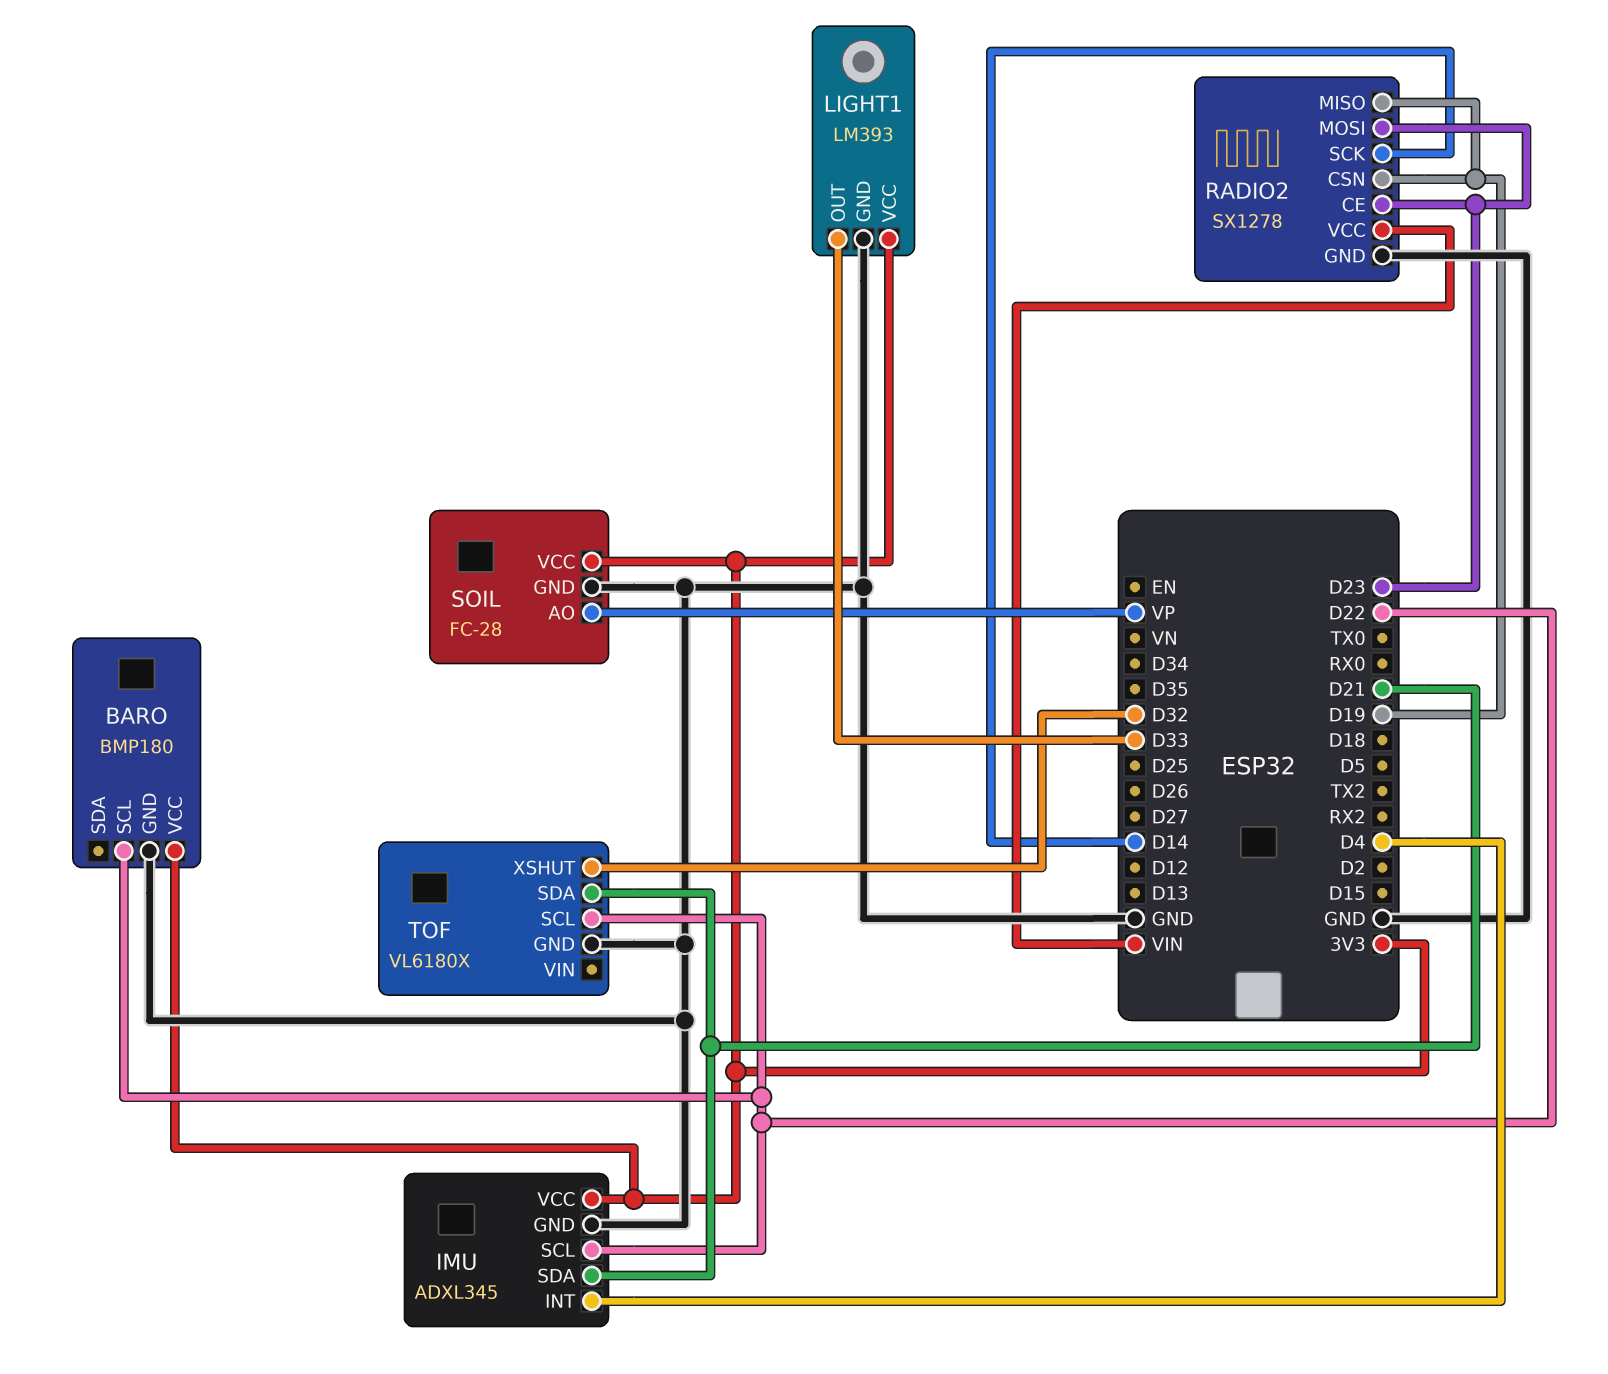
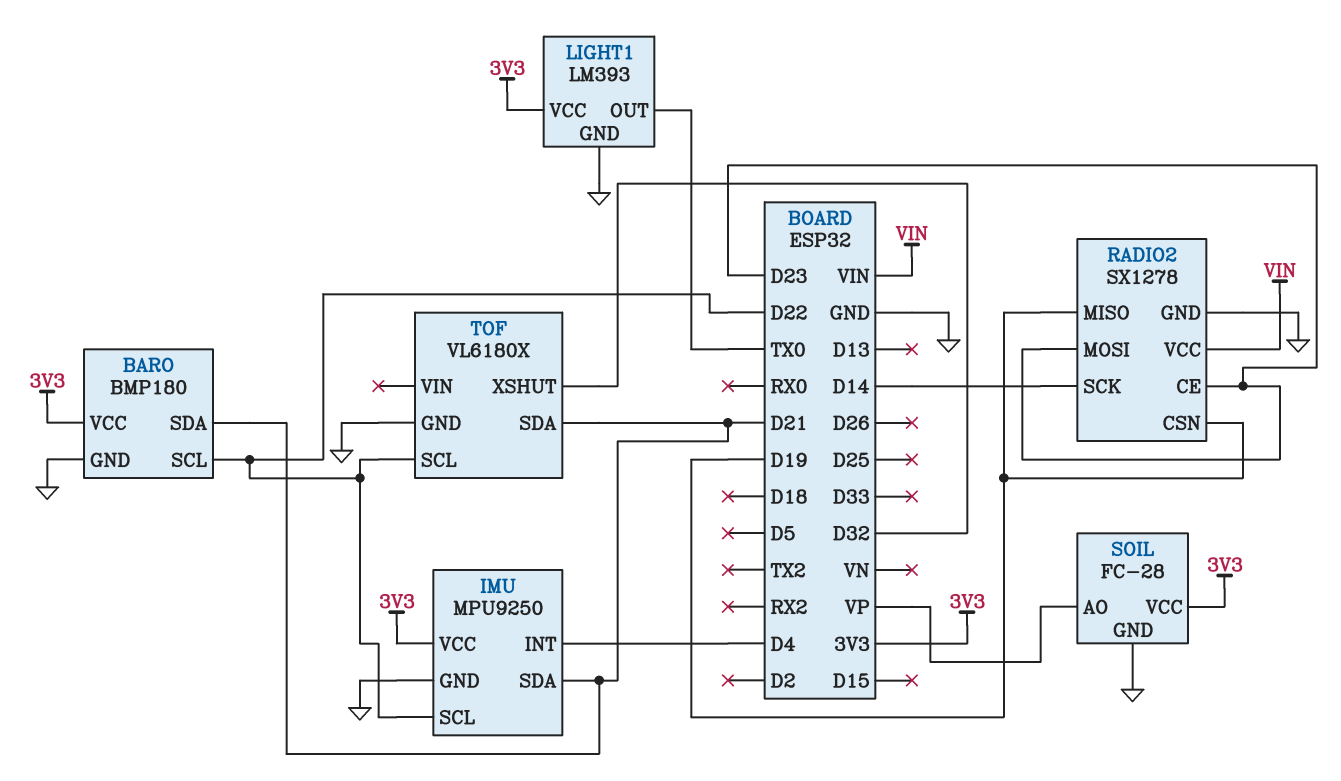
BARO pin SDA: none -> D21
IMU: ADXL345 -> MPU9250
LIGHT1 pin OUT: D33 -> TX0

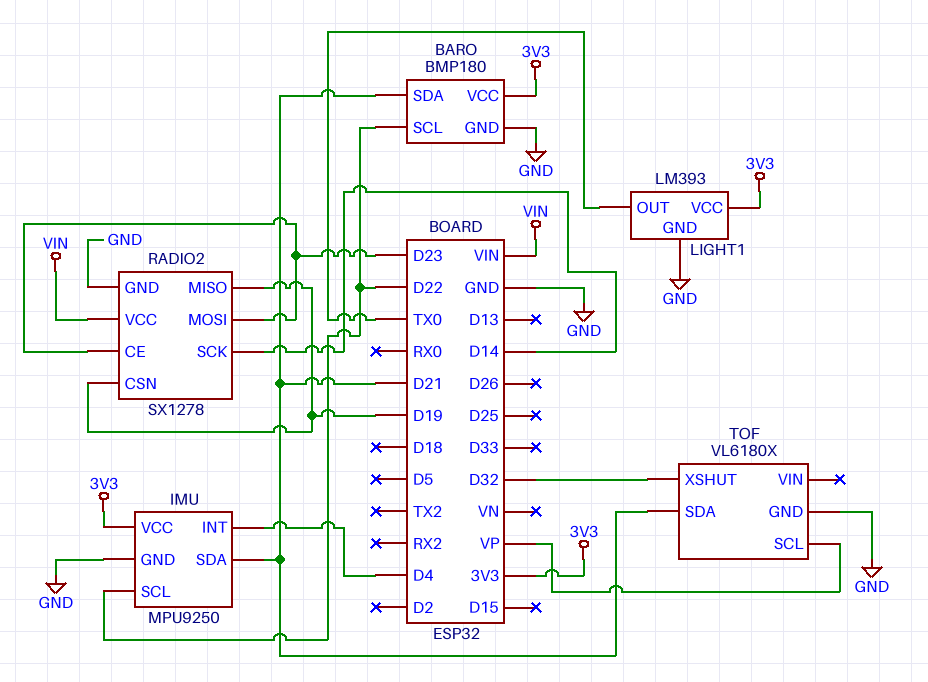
SOIL: FC-28 -> none
SOIL pin AO: VP -> none
SOIL pin GND: GND -> none
SOIL pin VCC: 3V3 -> none
TOF pin SCL: D22 -> VP

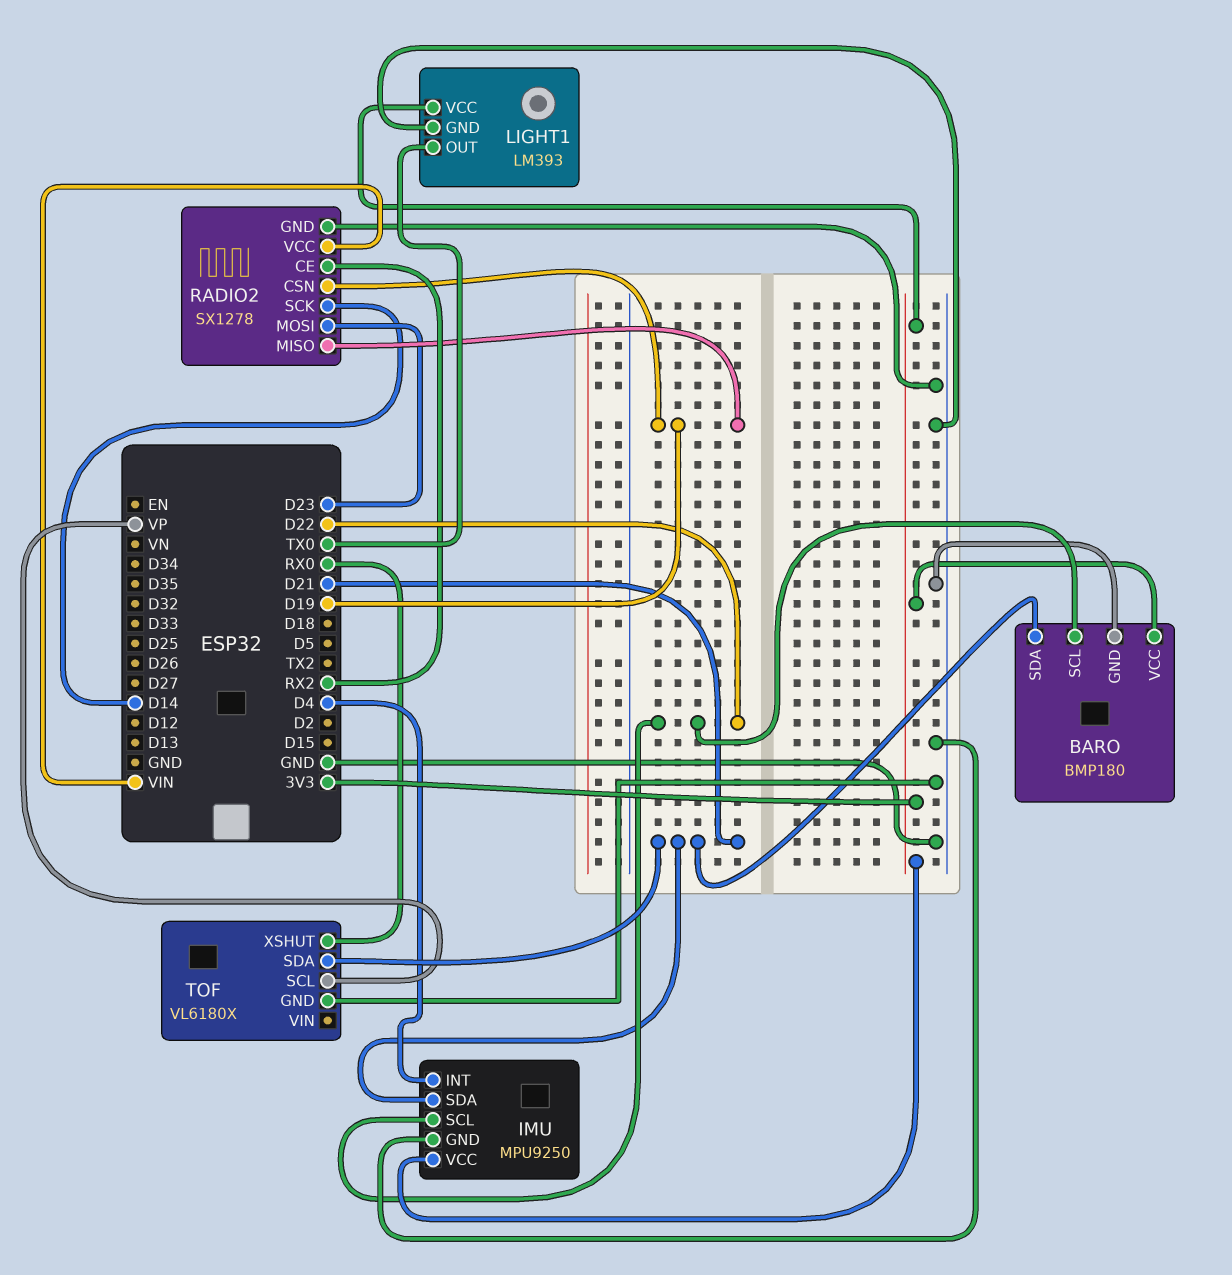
RADIO2 pin CE: D23 -> RX2
TOF pin XSHUT: D32 -> RX0

